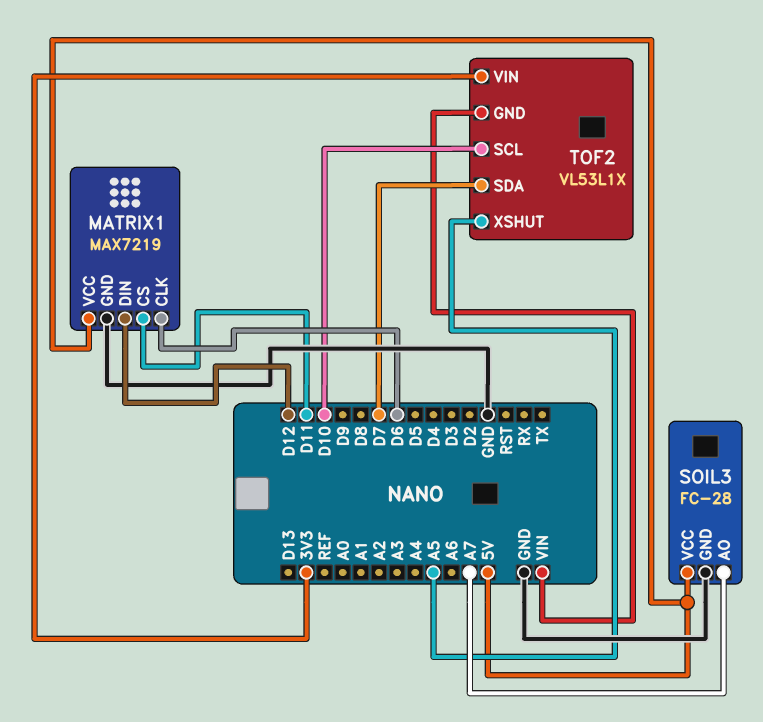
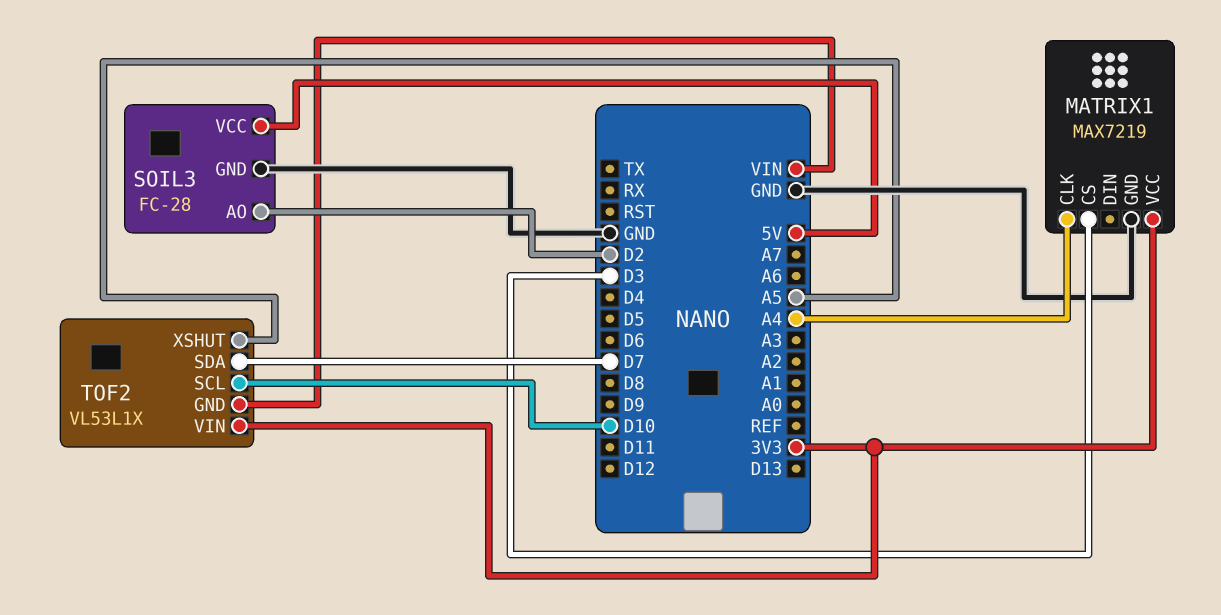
MATRIX1 pin CLK: D6 -> A4
MATRIX1 pin CS: D11 -> D3
MATRIX1 pin DIN: D12 -> none
MATRIX1 pin VCC: 5V -> 3V3
SOIL3 pin AO: A7 -> D2

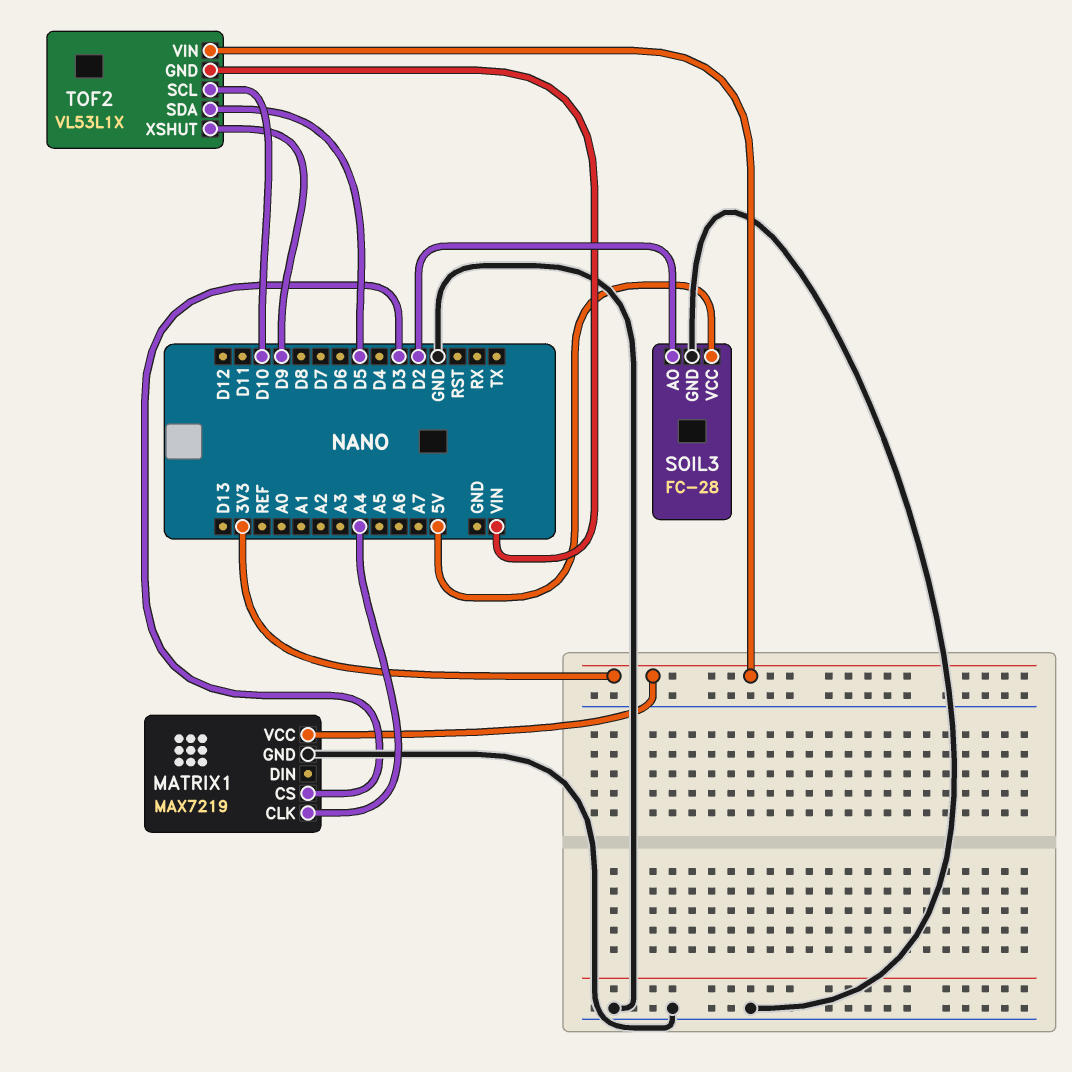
TOF2 pin SDA: D7 -> D5
TOF2 pin XSHUT: A5 -> D9

